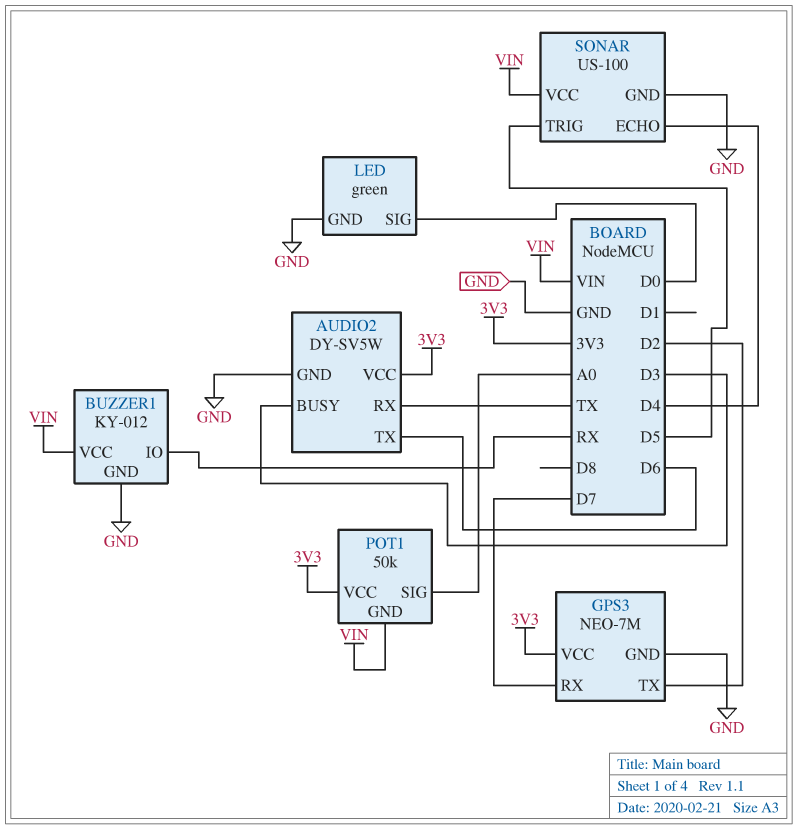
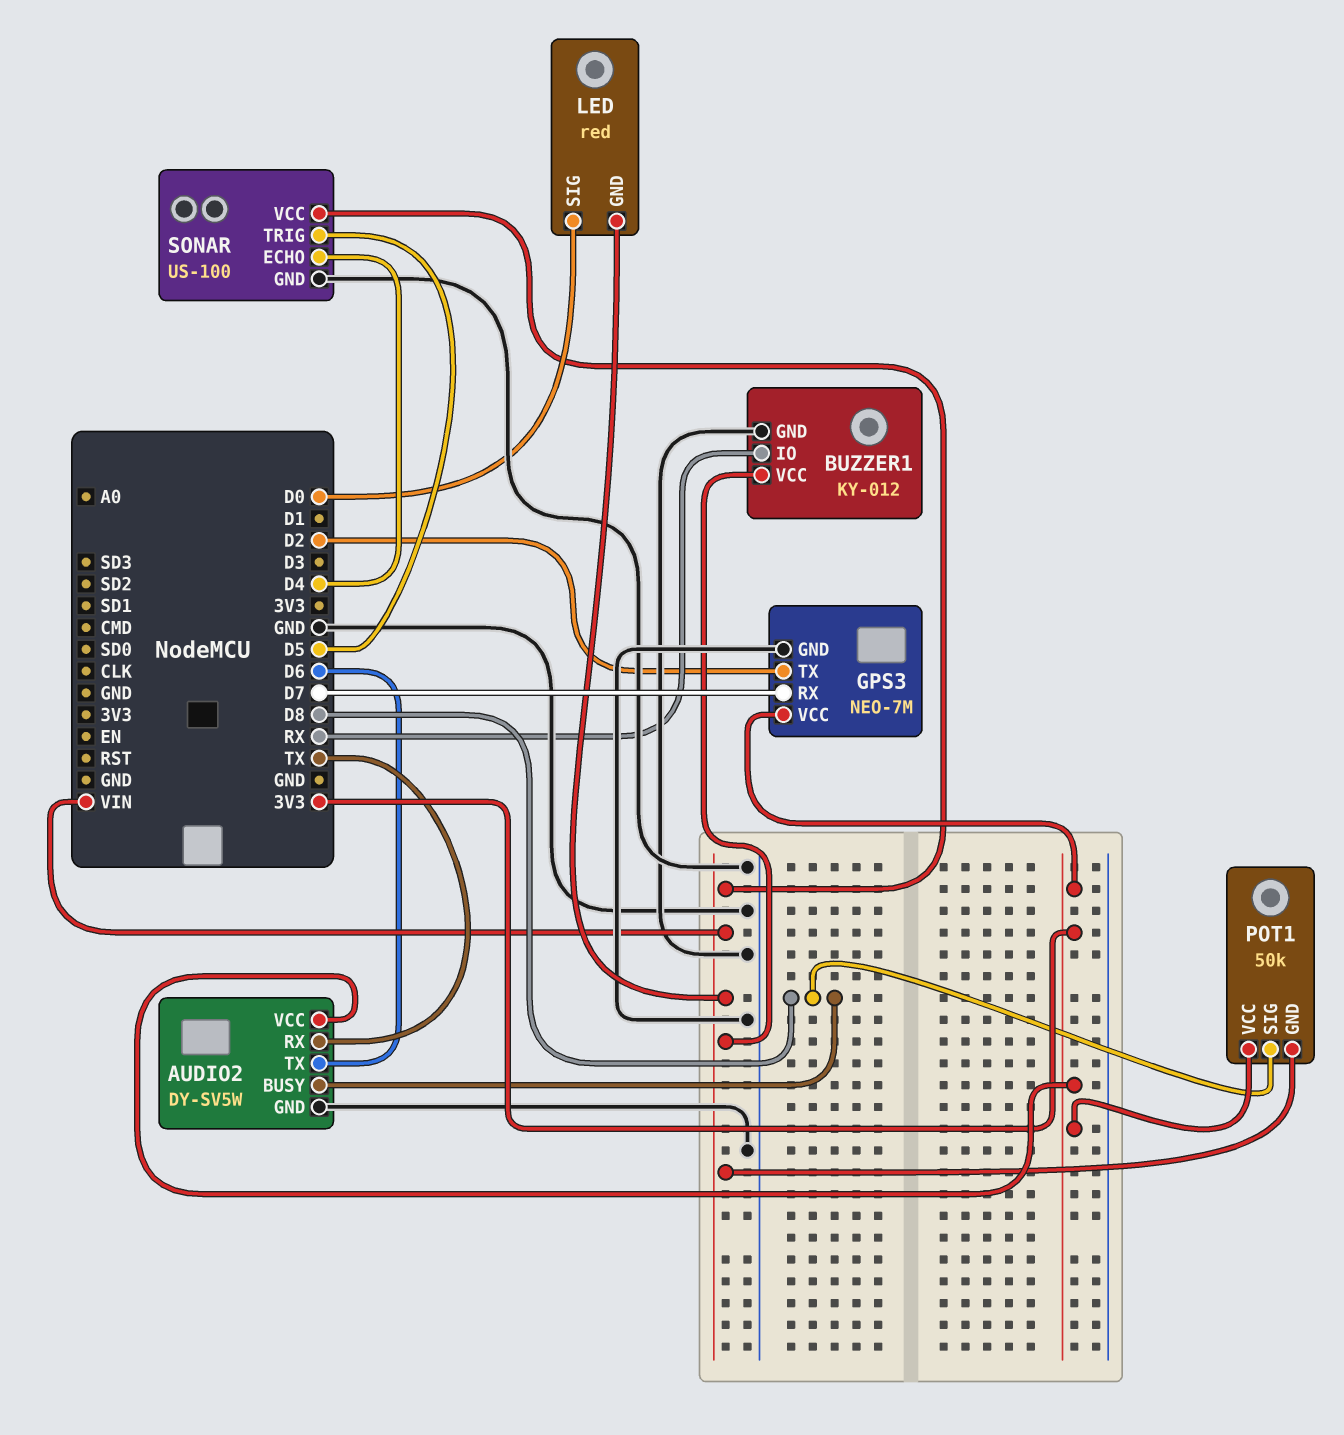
AUDIO2 pin BUSY: D3 -> D8
LED: green -> red
LED pin GND: GND -> VIN
POT1 pin SIG: A0 -> D8

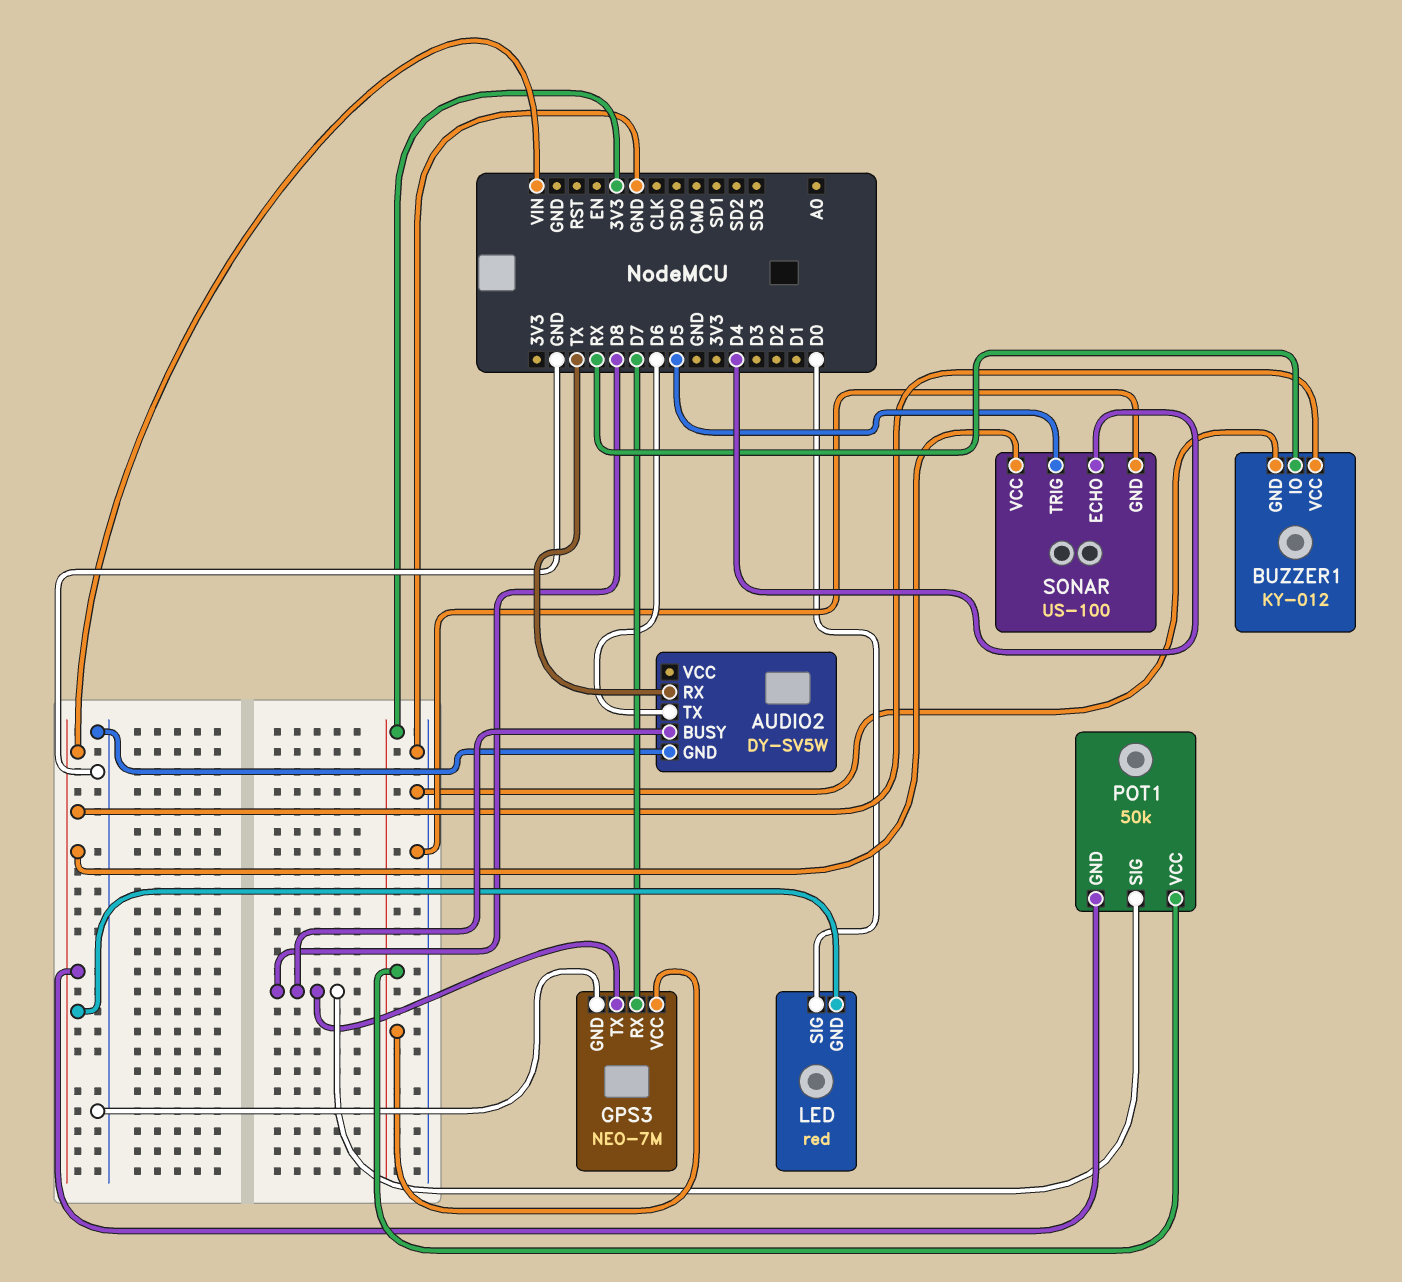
AUDIO2 pin VCC: 3V3 -> none
GPS3 pin TX: D2 -> D8

